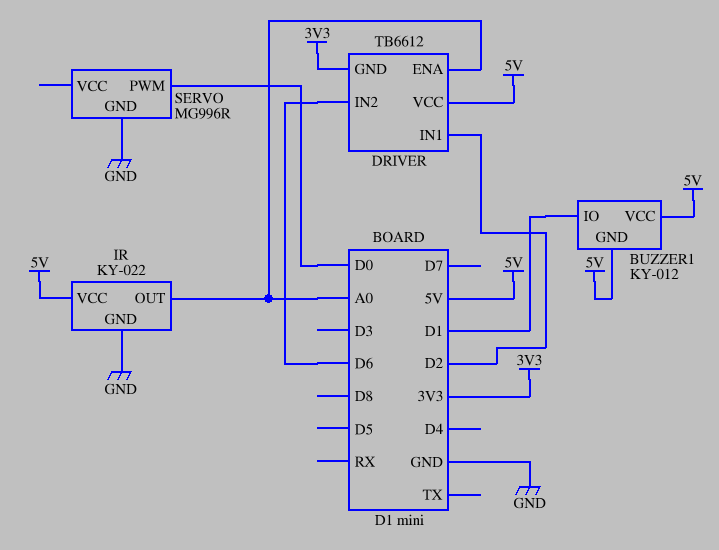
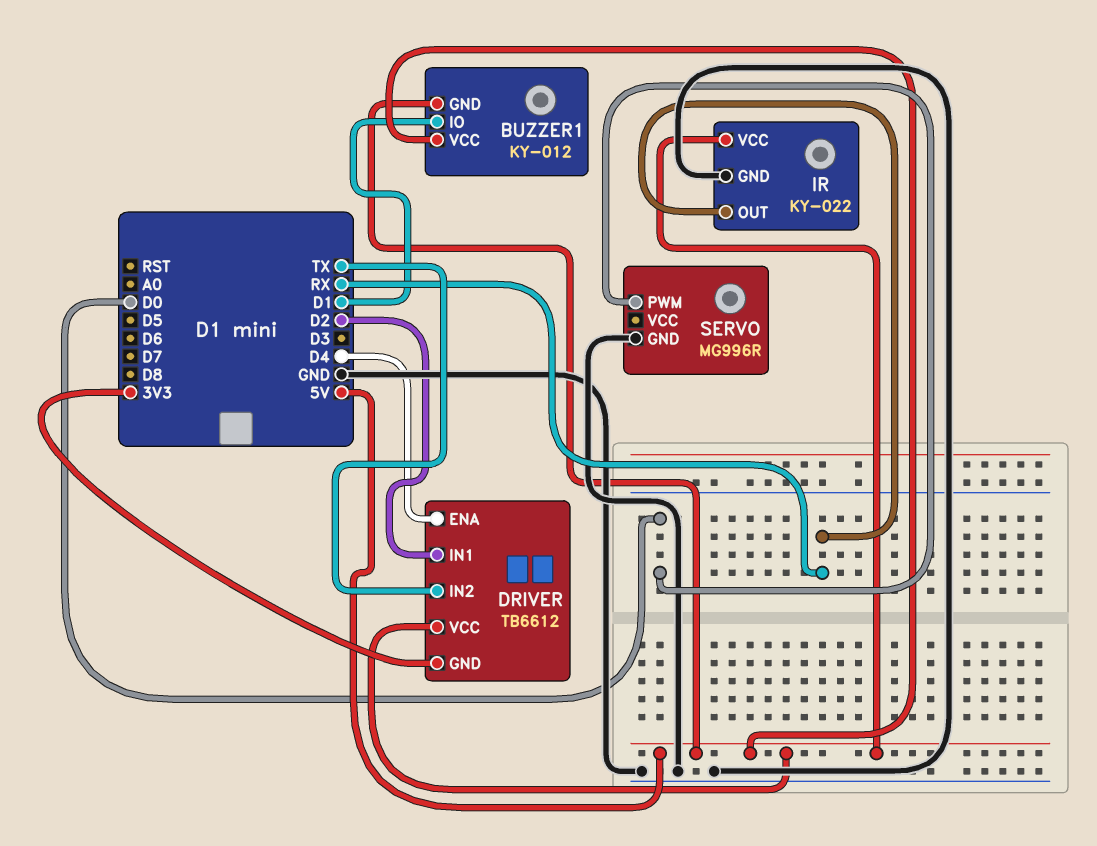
DRIVER pin ENA: A0 -> D4
DRIVER pin IN2: D6 -> TX
IR pin OUT: A0 -> RX

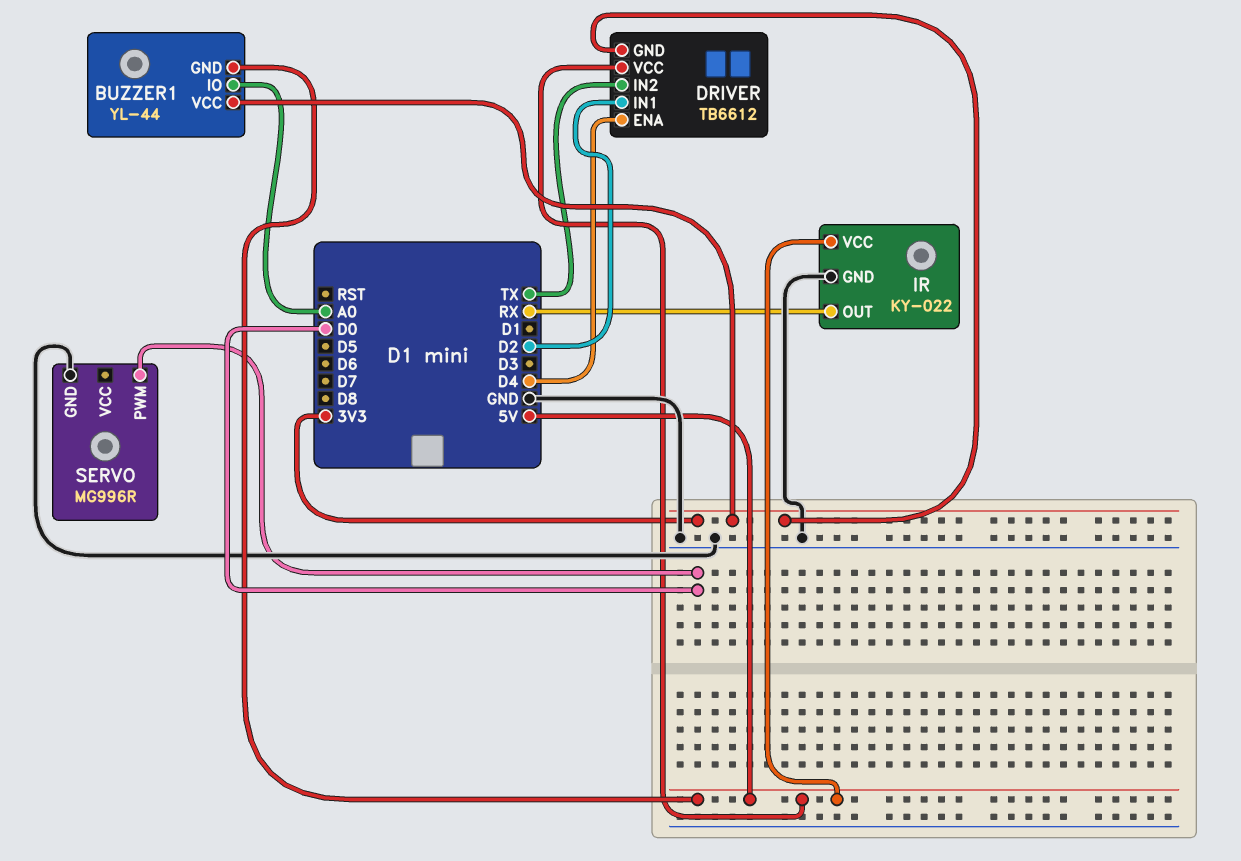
BUZZER1: KY-012 -> YL-44
BUZZER1 pin IO: D1 -> A0
BUZZER1 pin VCC: 5V -> 3V3

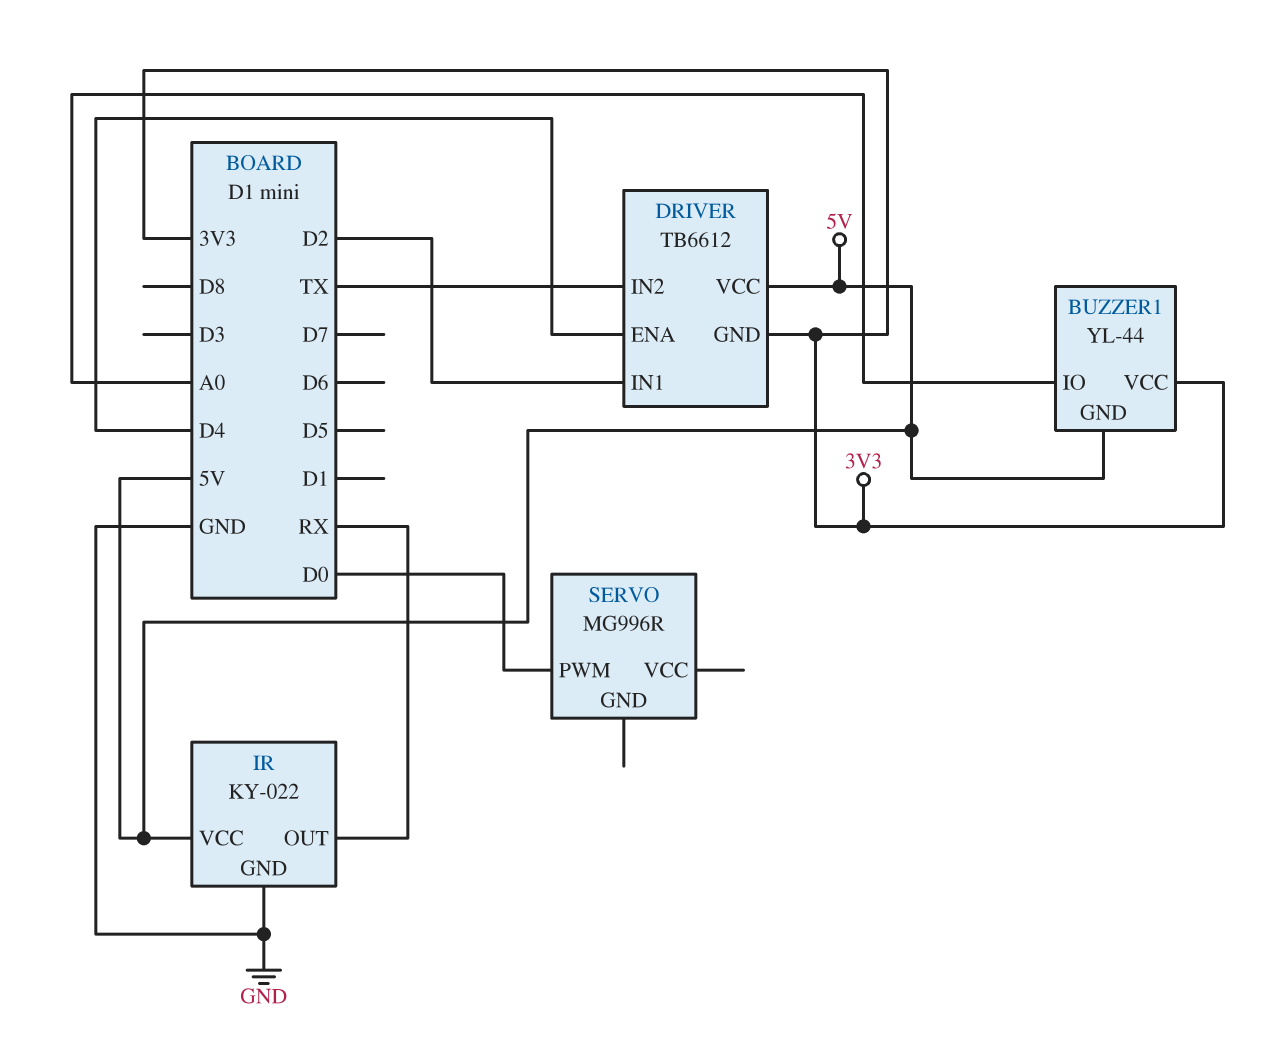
SERVO pin GND: GND -> none

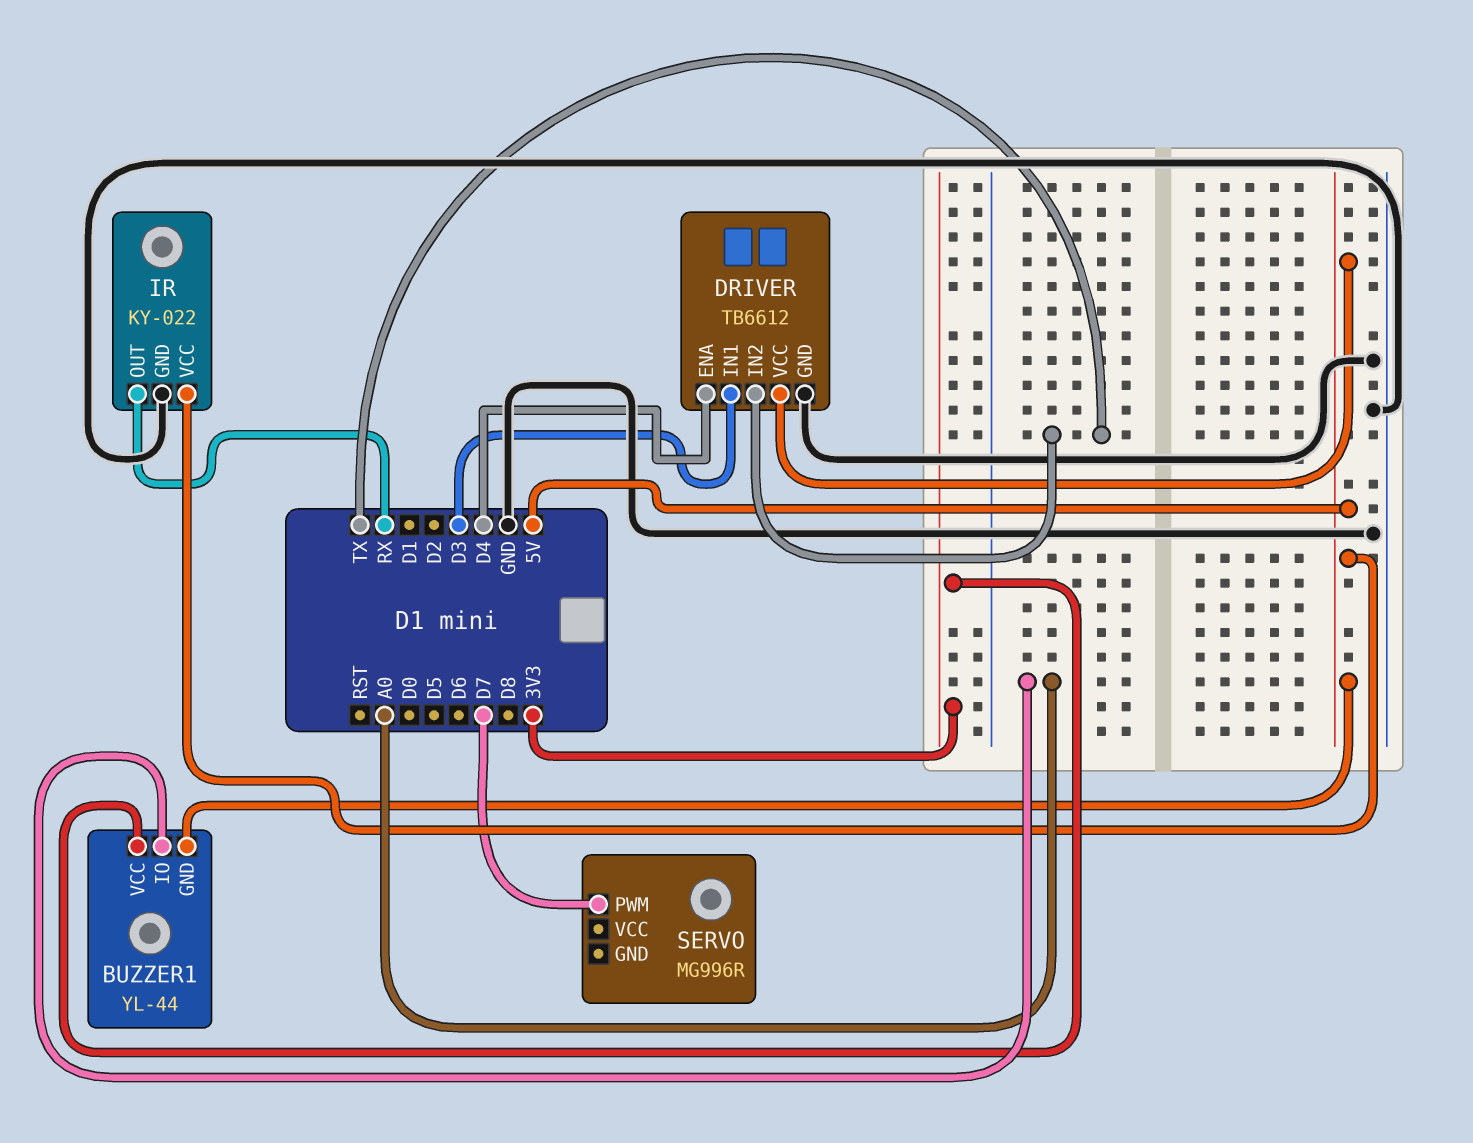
DRIVER pin GND: 3V3 -> GND
DRIVER pin IN1: D2 -> D3
SERVO pin PWM: D0 -> D7

